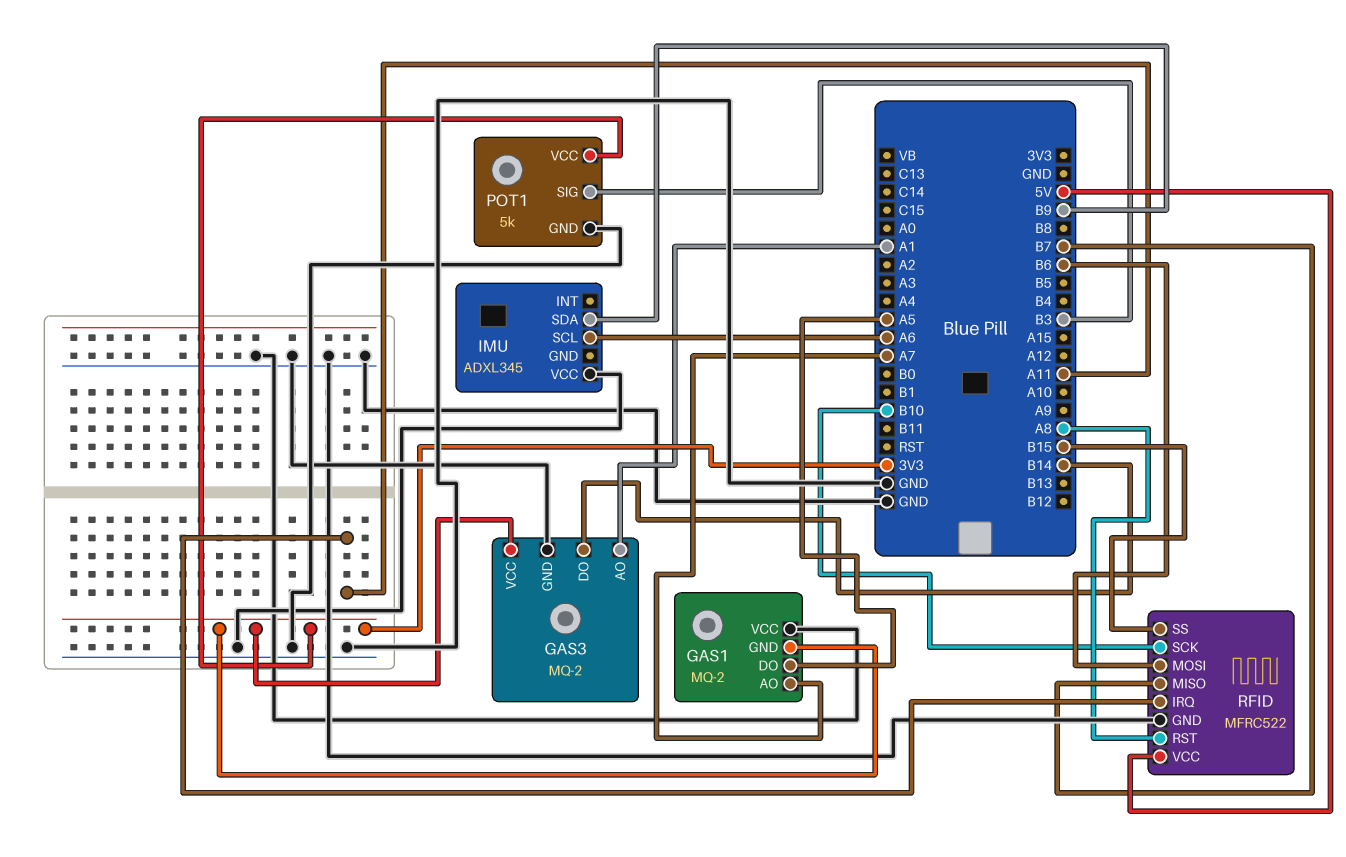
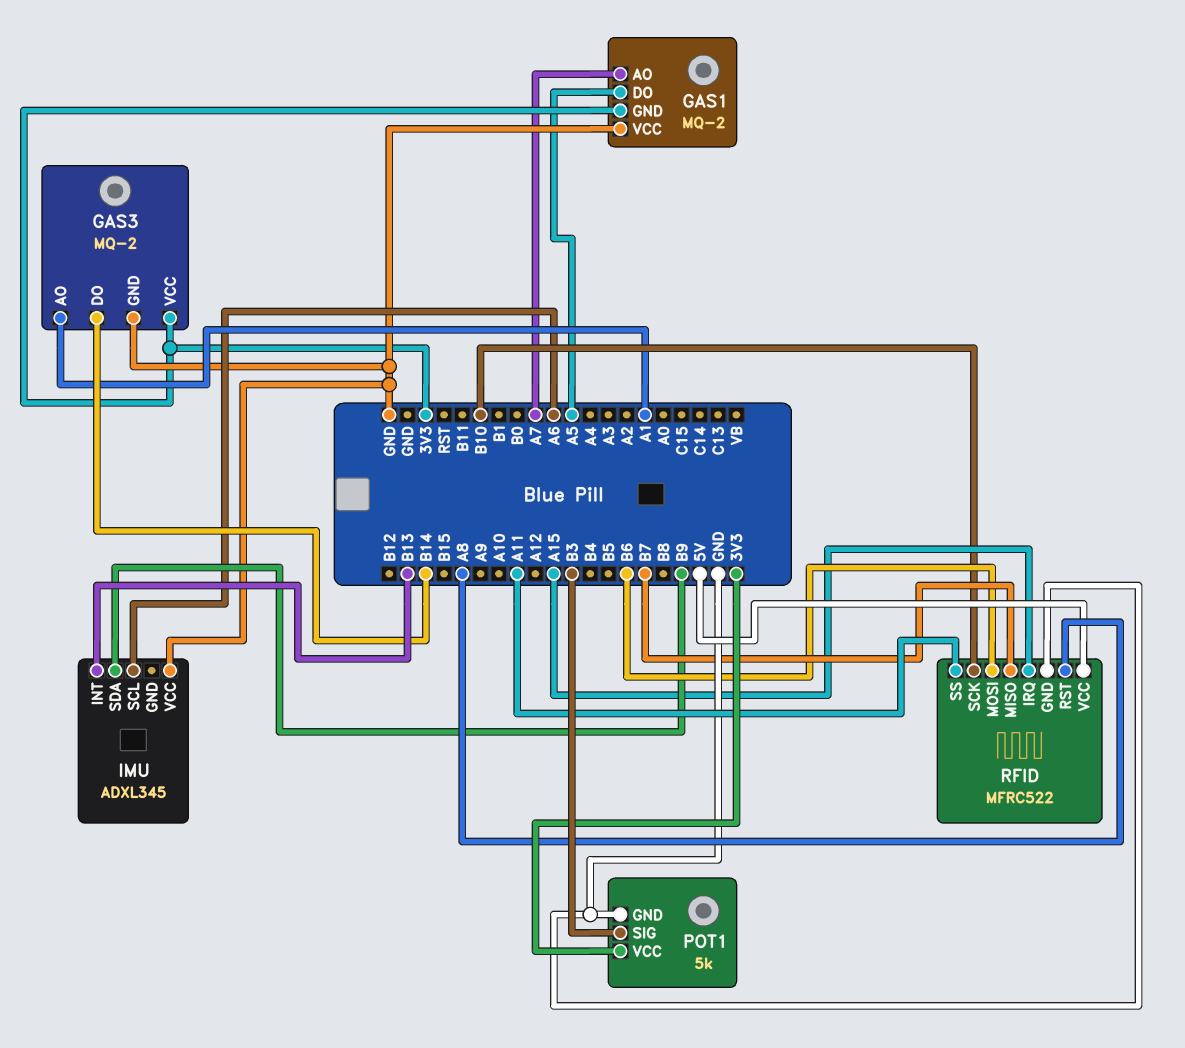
IMU pin INT: none -> B13
RFID pin IRQ: A11 -> A15
RFID pin SS: B15 -> A11

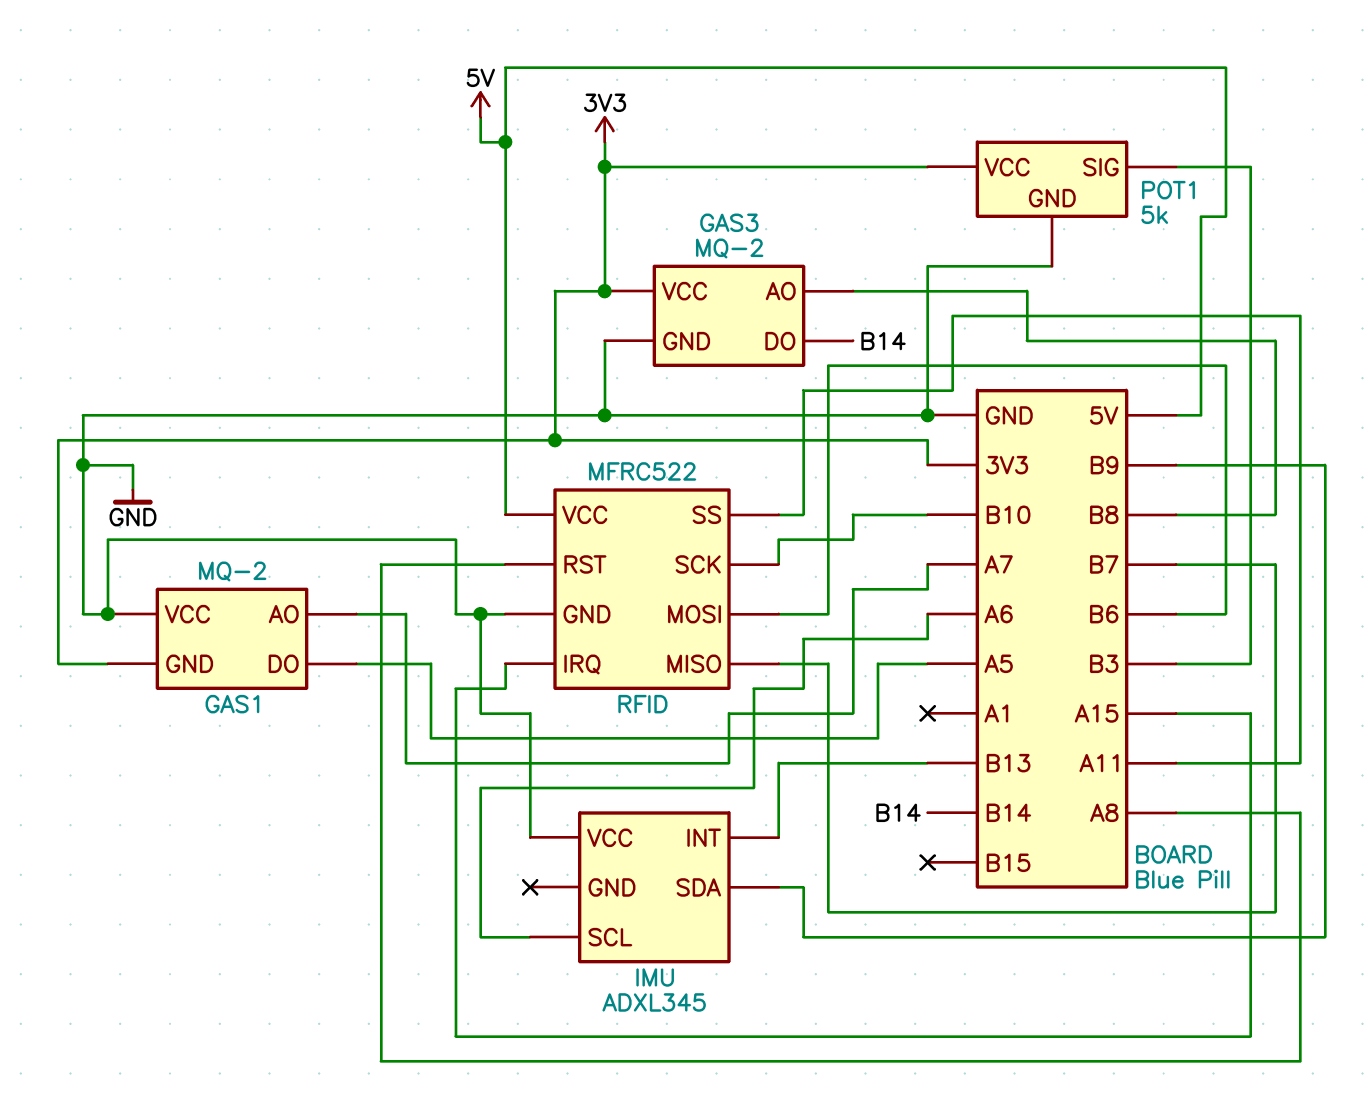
GAS3 pin AO: A1 -> B8

